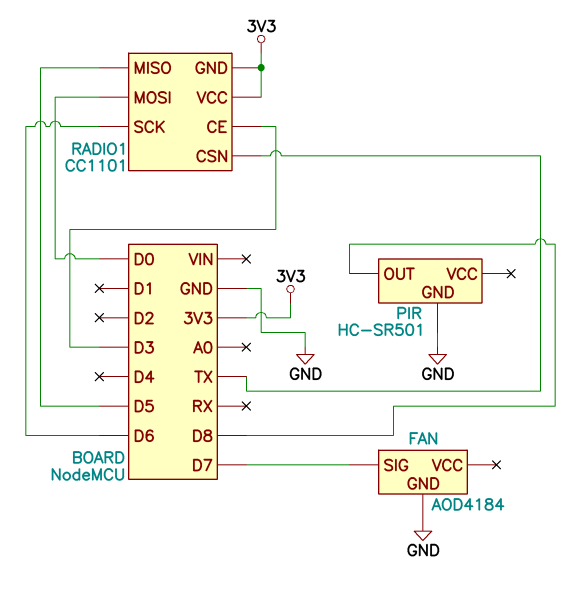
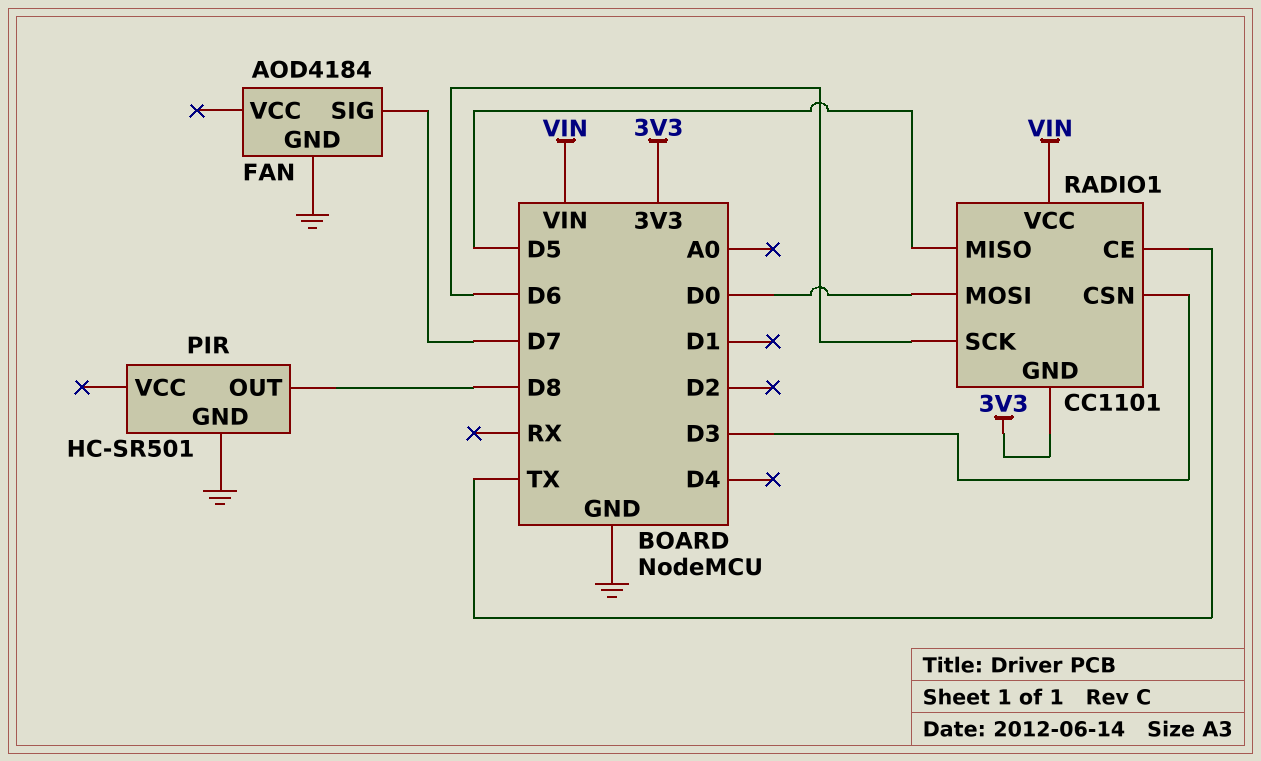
RADIO1 pin CE: D3 -> TX
RADIO1 pin CSN: TX -> D3
RADIO1 pin VCC: 3V3 -> VIN

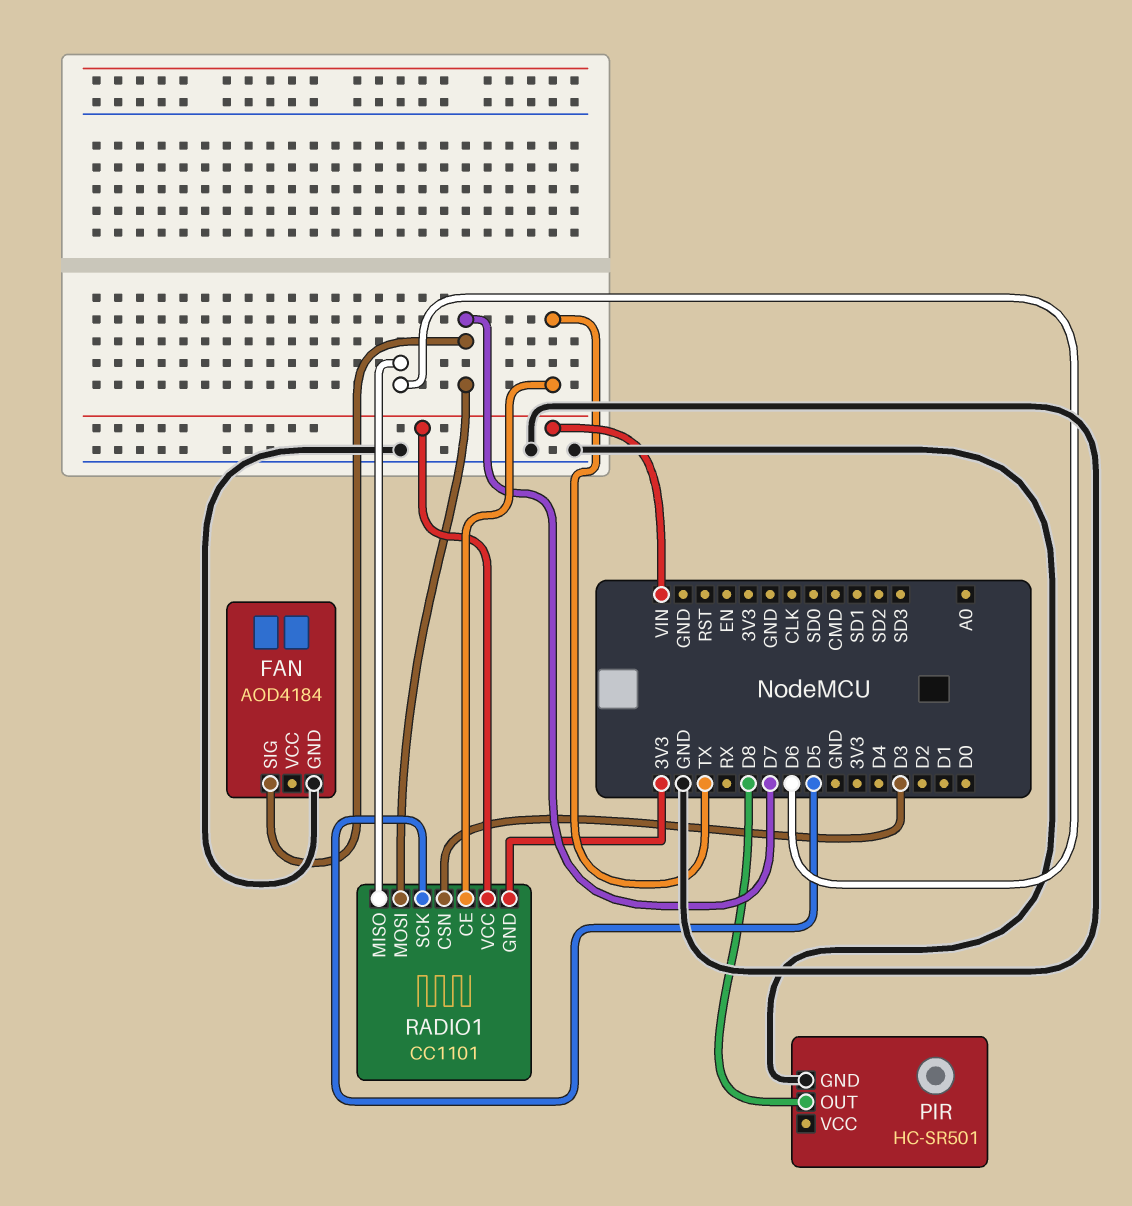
RADIO1 pin MISO: D5 -> D6
RADIO1 pin MOSI: D0 -> D7
RADIO1 pin SCK: D6 -> D5

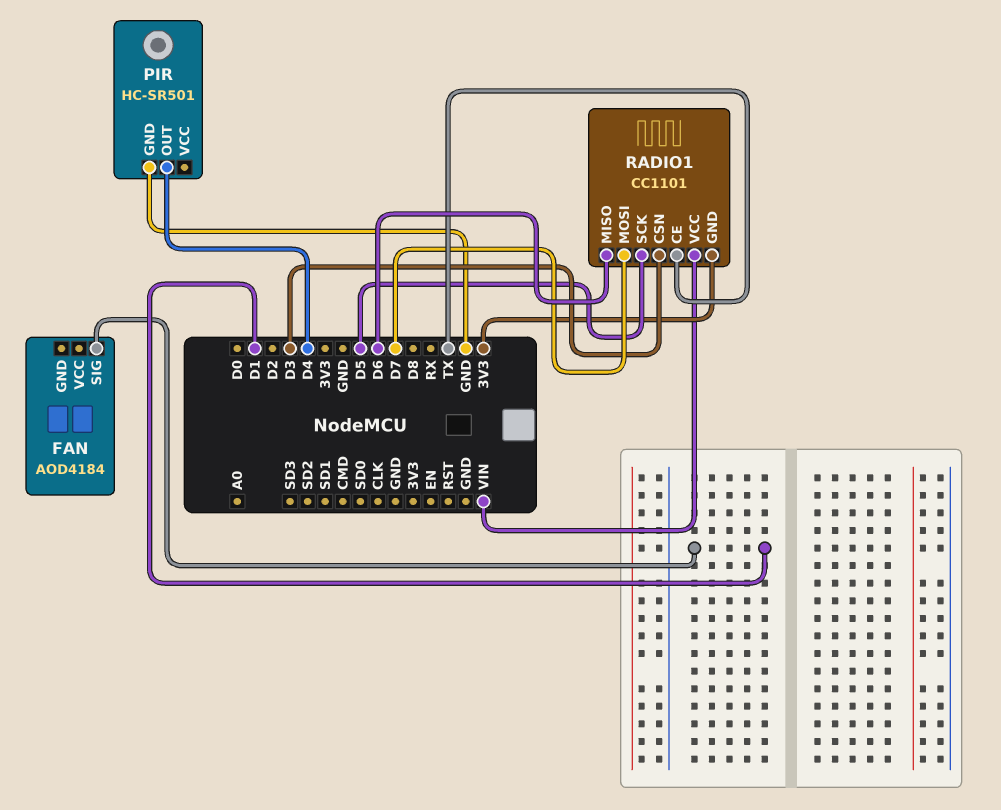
FAN pin GND: GND -> none
FAN pin SIG: D7 -> D1
PIR pin OUT: D8 -> D4

